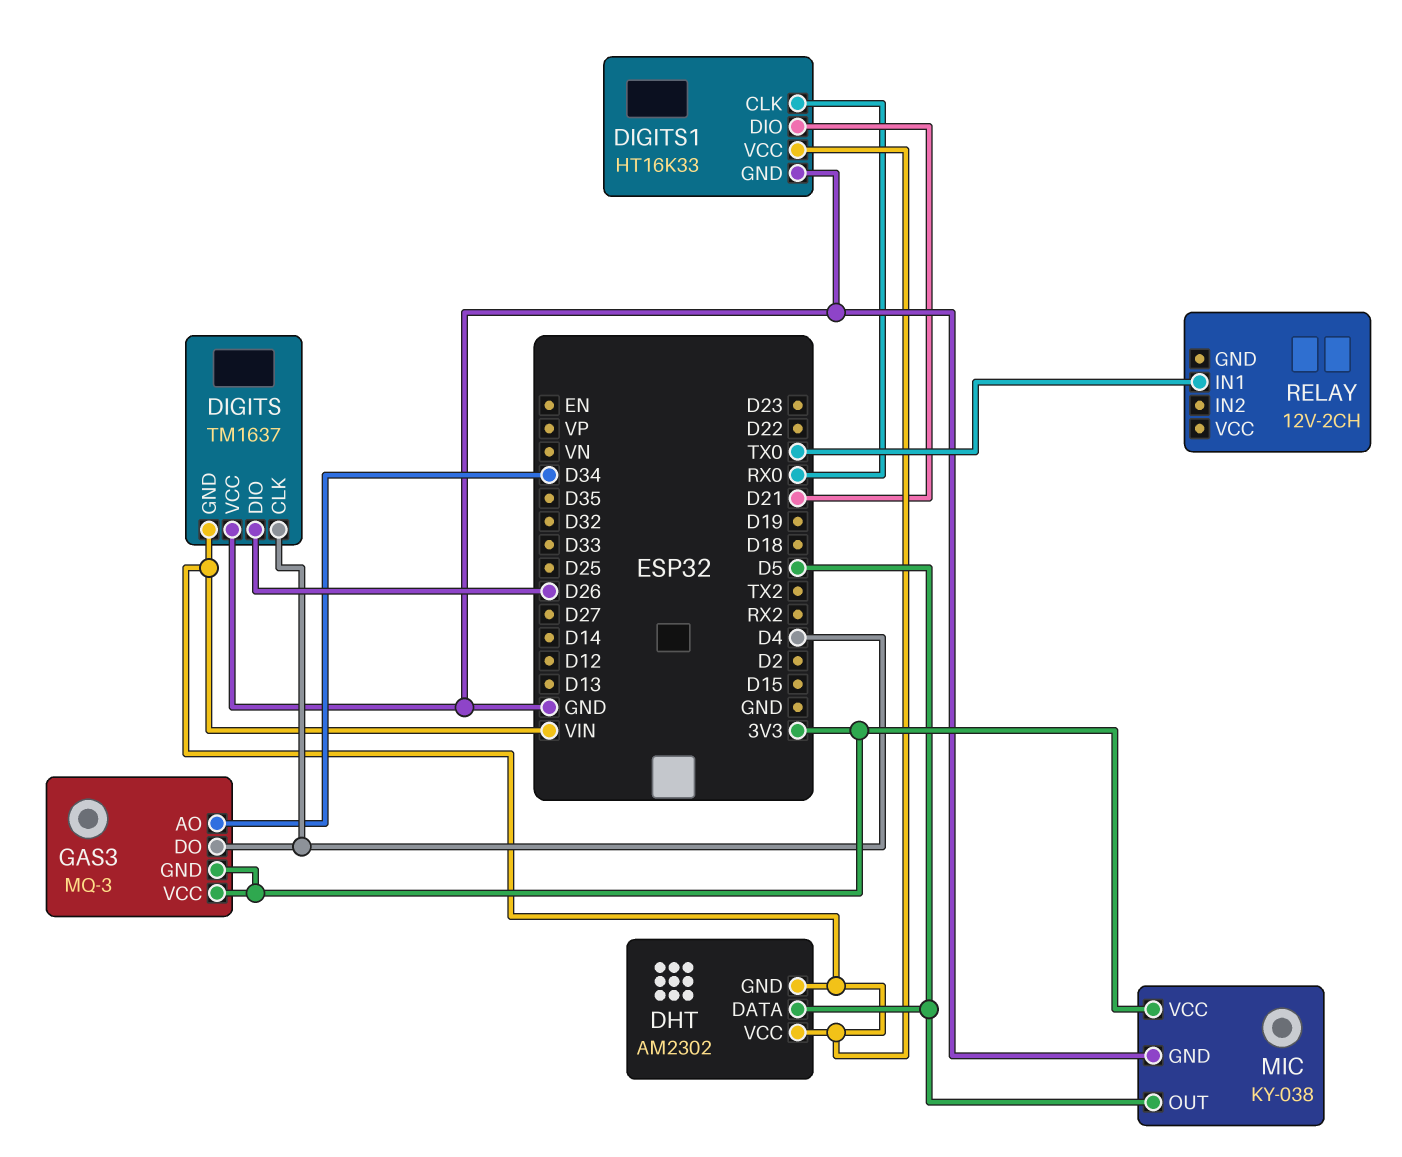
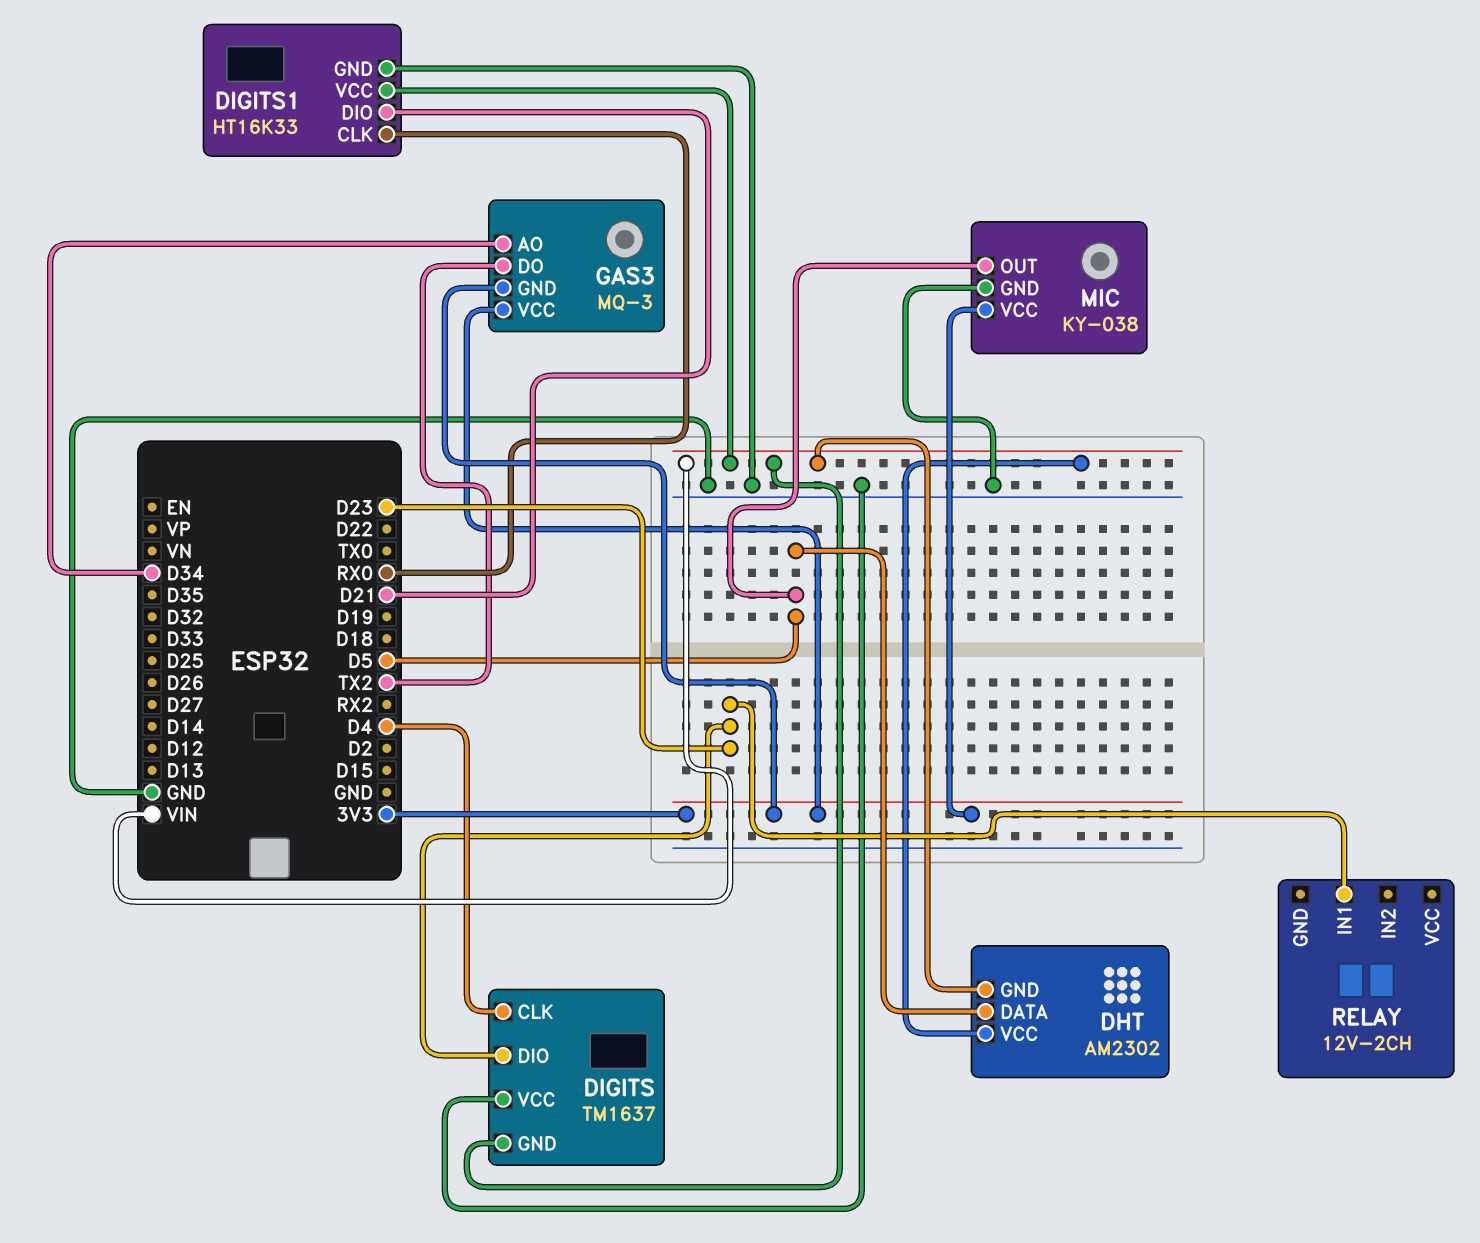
DIGITS pin DIO: D26 -> D23
GAS3 pin DO: D4 -> TX2
RELAY pin IN1: TX0 -> D23

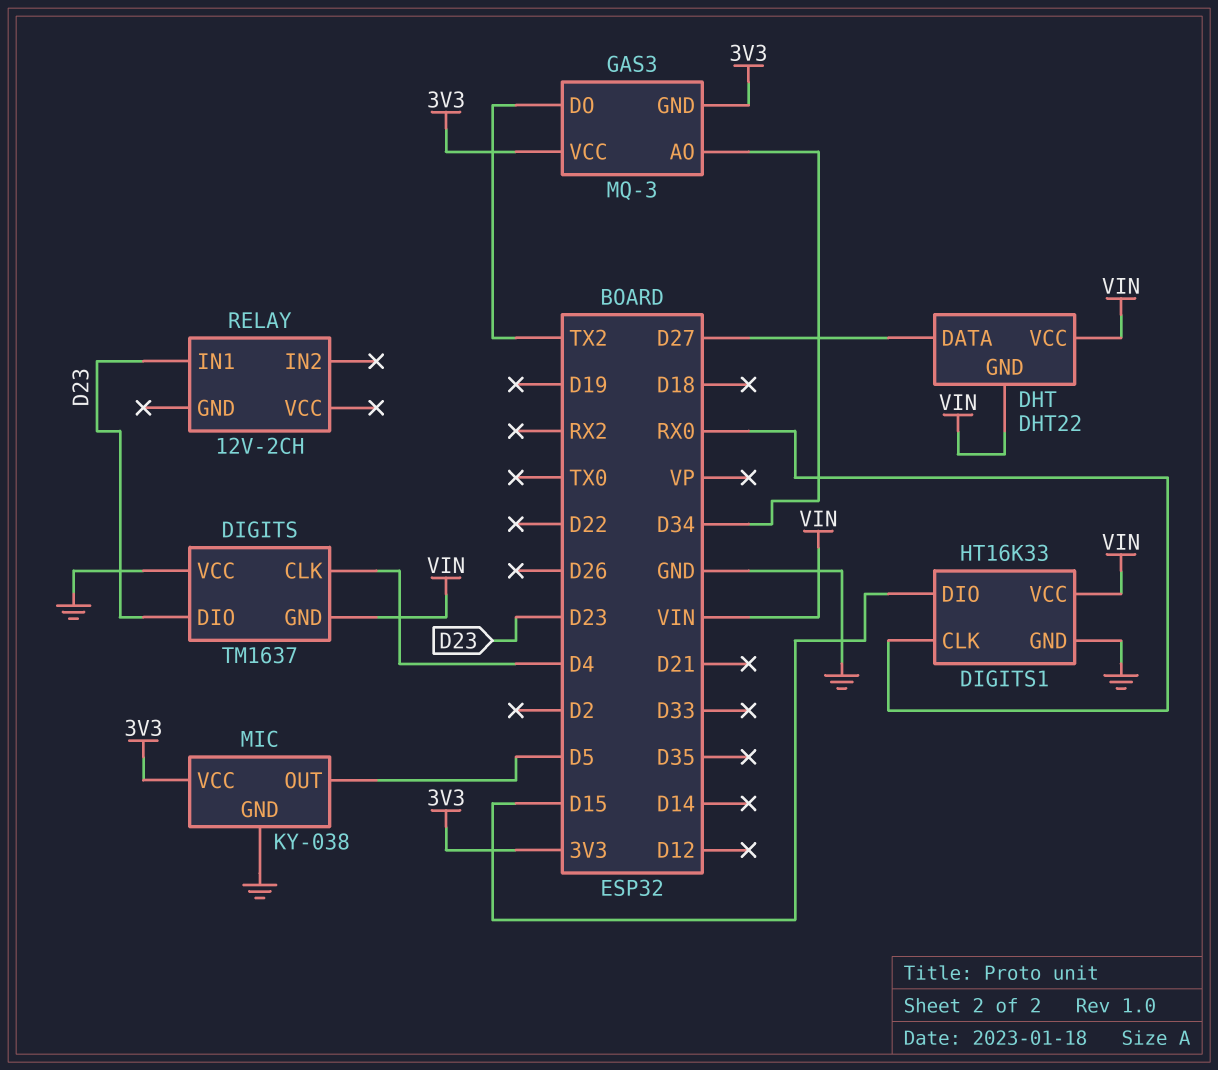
DHT: AM2302 -> DHT22
DHT pin DATA: D5 -> D27
DIGITS1 pin DIO: D21 -> D15

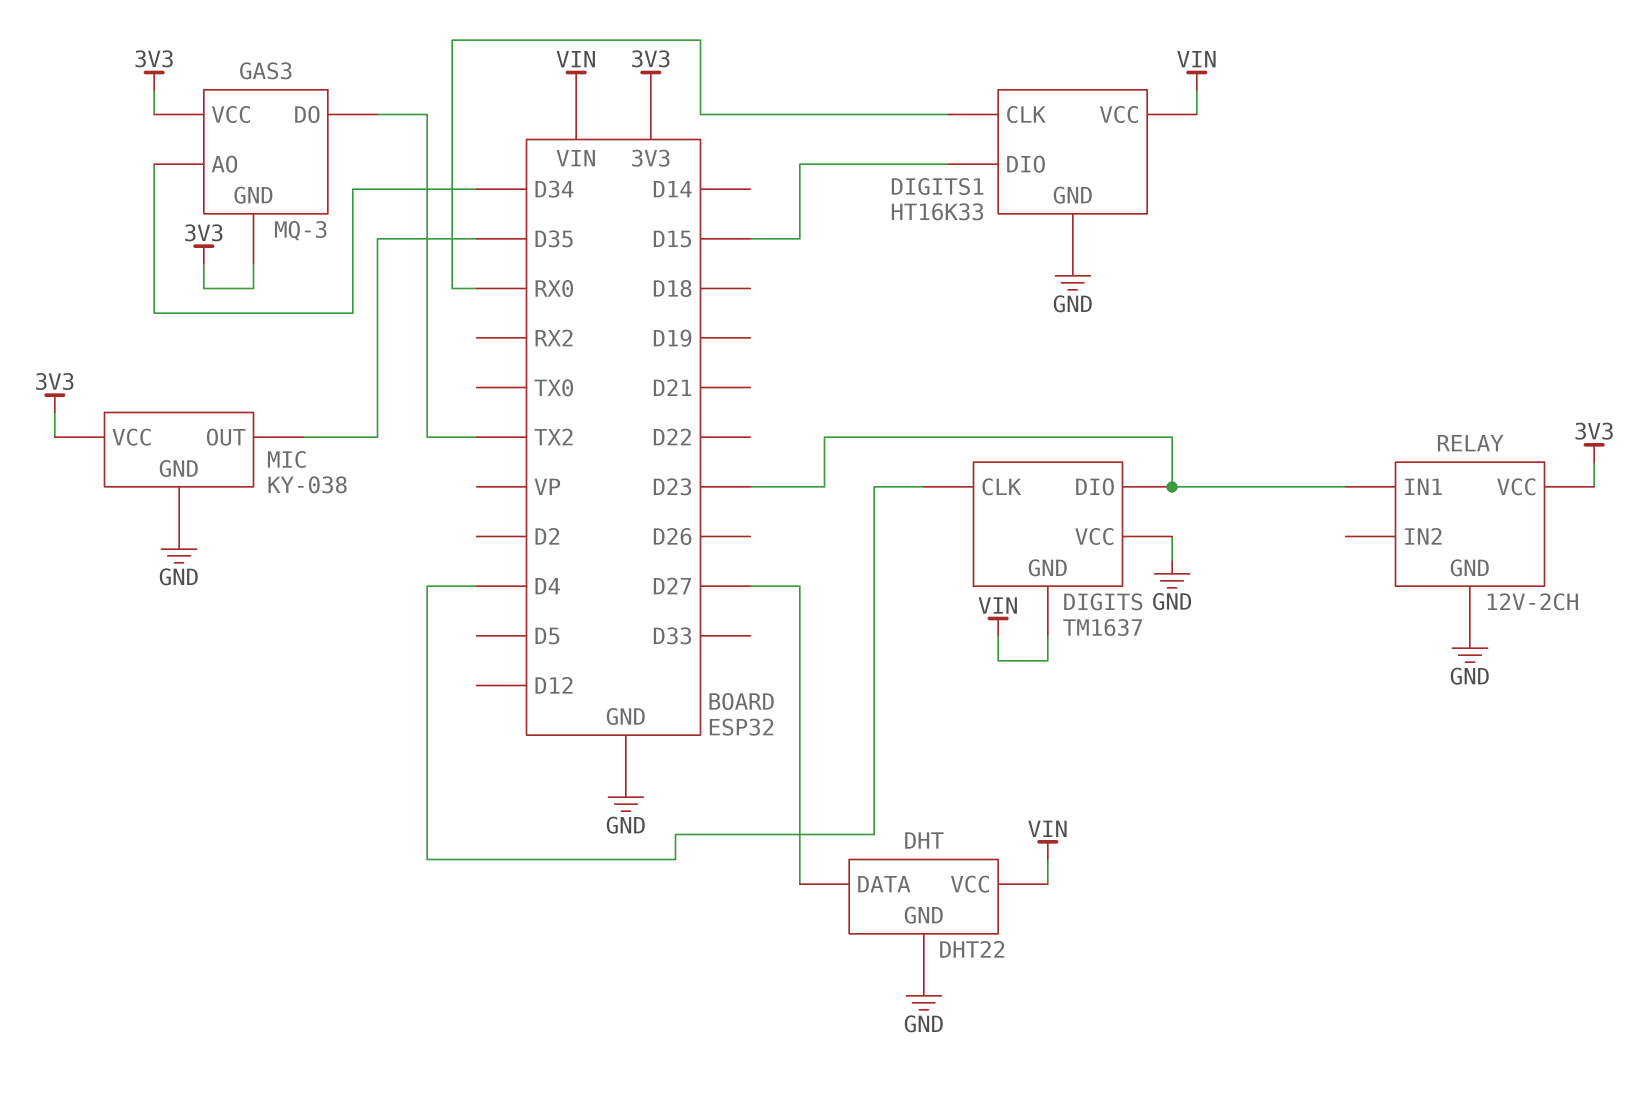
DHT pin GND: VIN -> GND
MIC pin OUT: D5 -> D35
RELAY pin GND: none -> GND
RELAY pin VCC: none -> 3V3

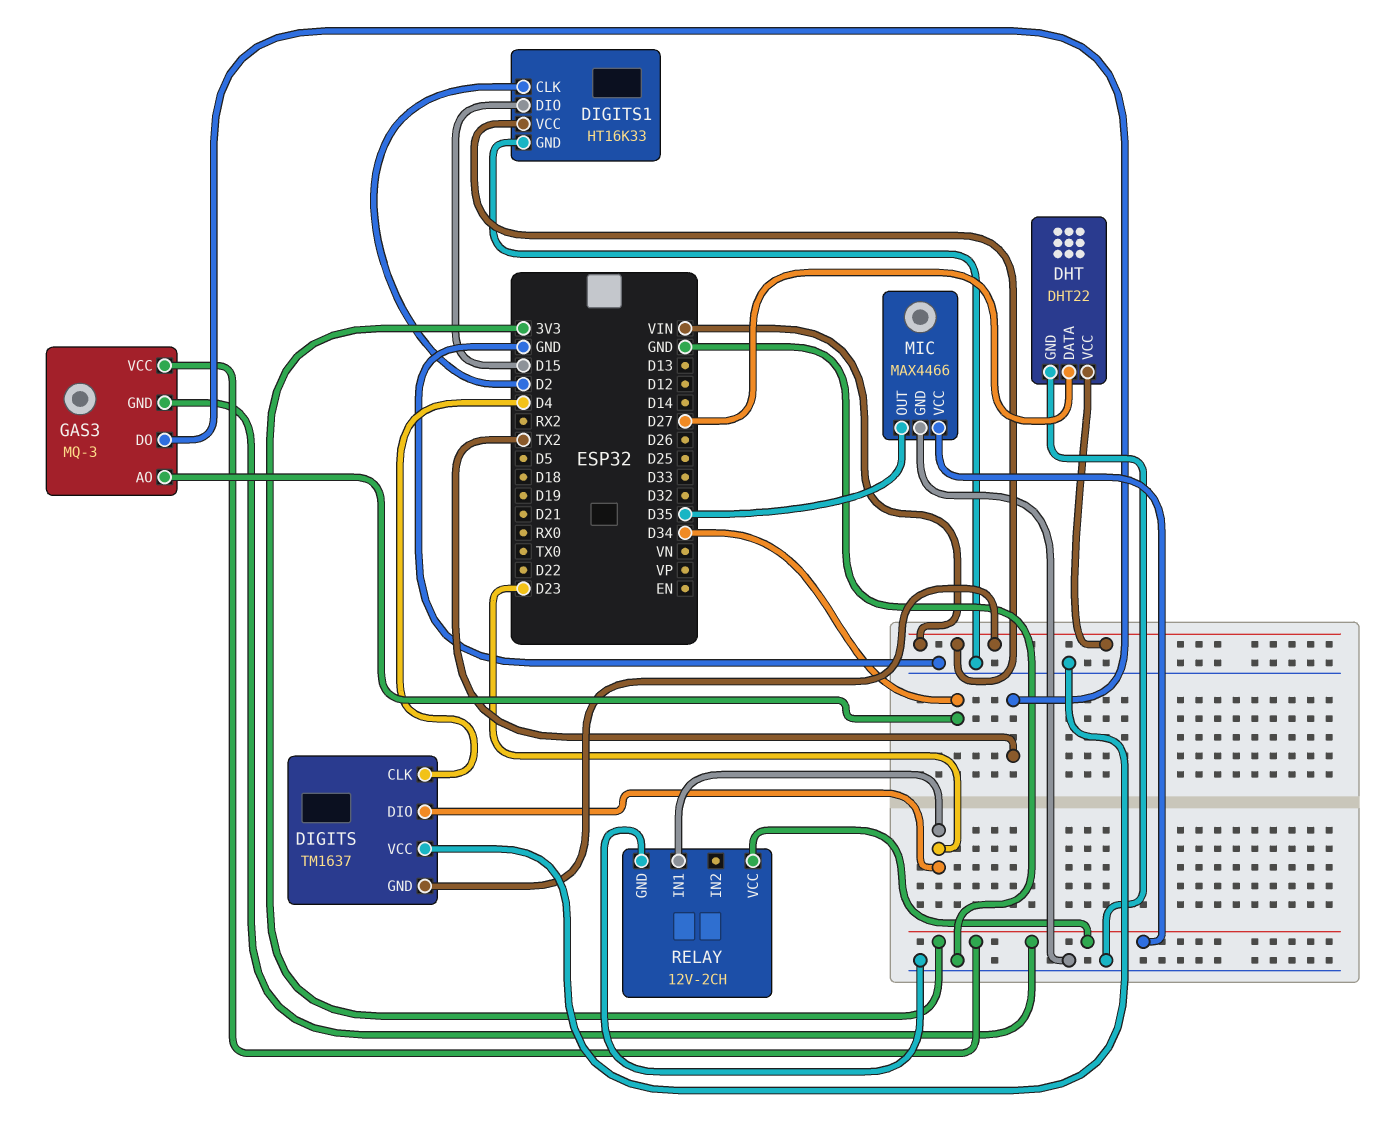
DIGITS1 pin CLK: RX0 -> D2
MIC: KY-038 -> MAX4466

